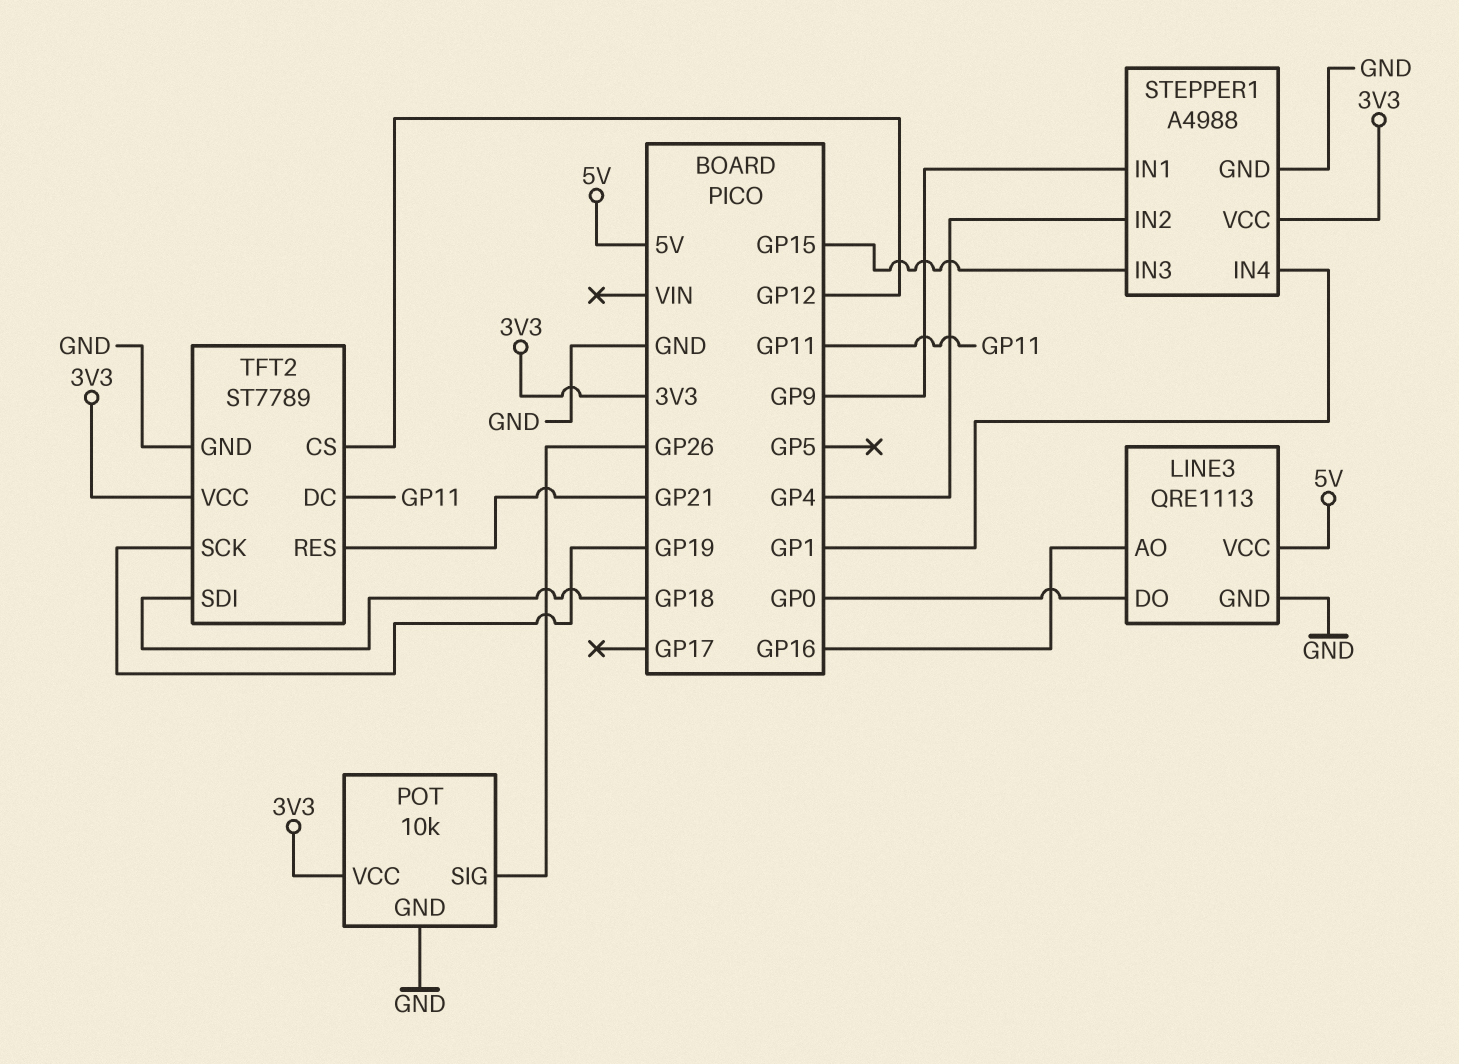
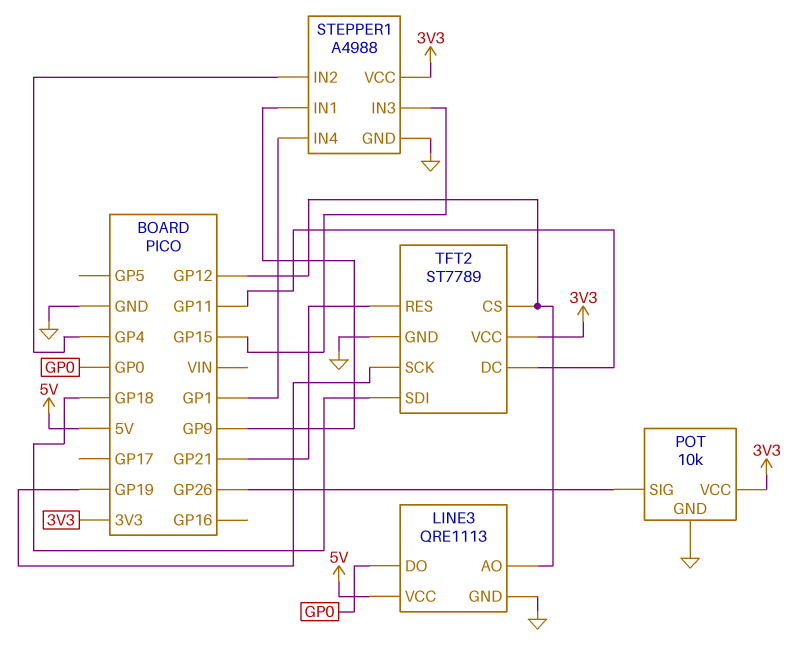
LINE3 pin AO: GP16 -> GP12

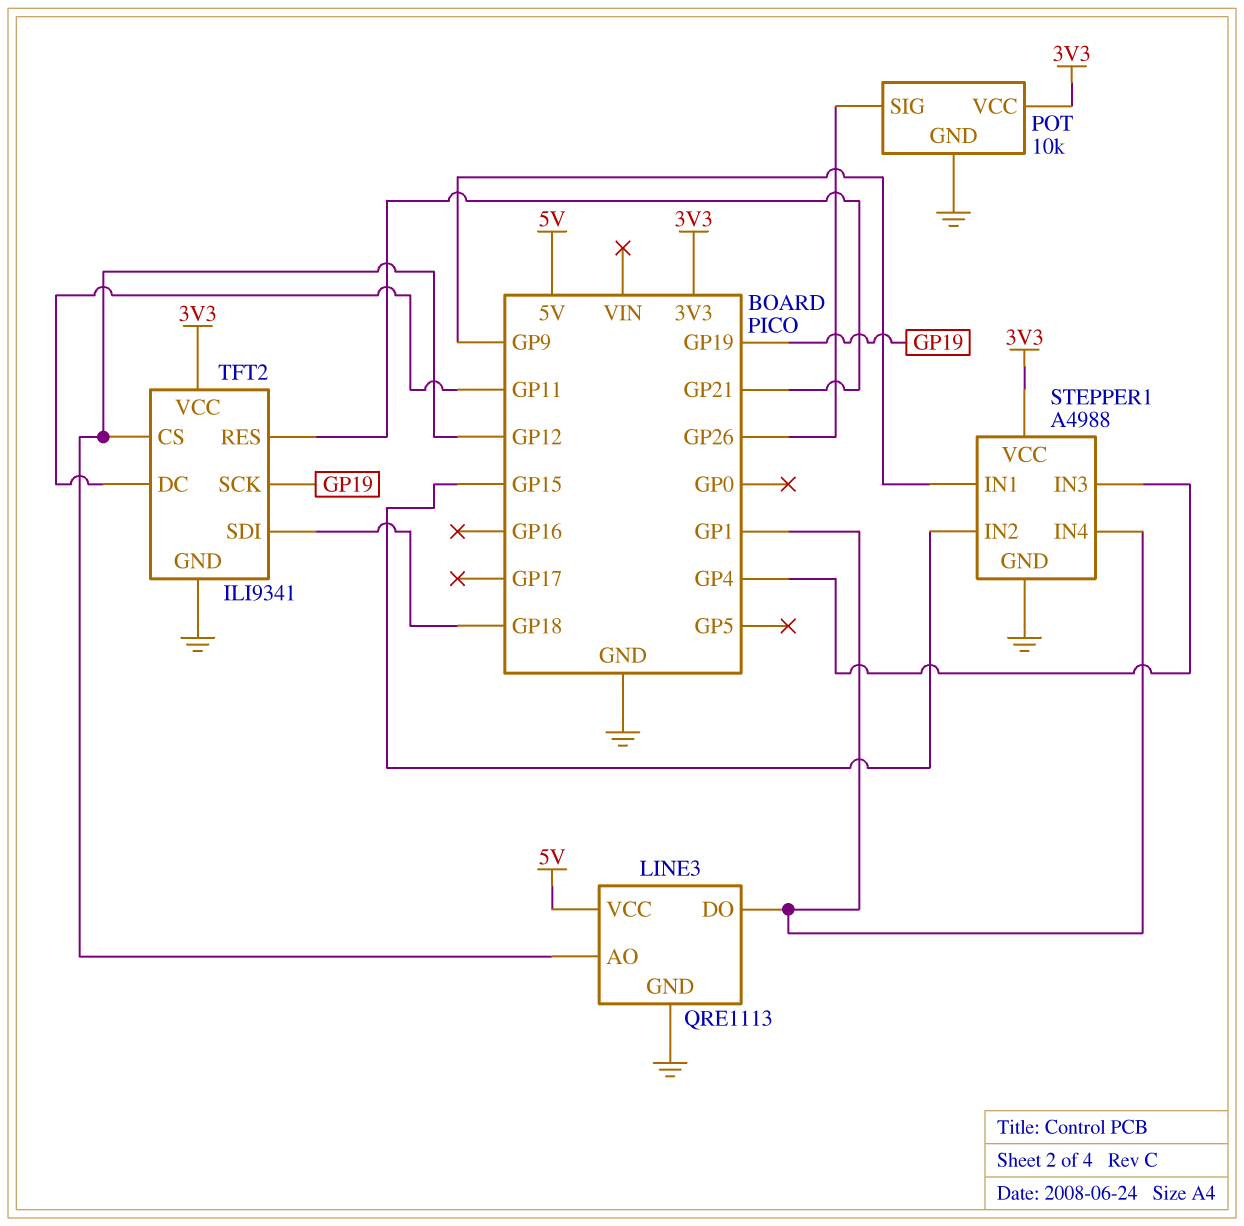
LINE3 pin DO: GP0 -> GP1
STEPPER1 pin IN2: GP4 -> GP15
STEPPER1 pin IN3: GP15 -> GP4
TFT2: ST7789 -> ILI9341

